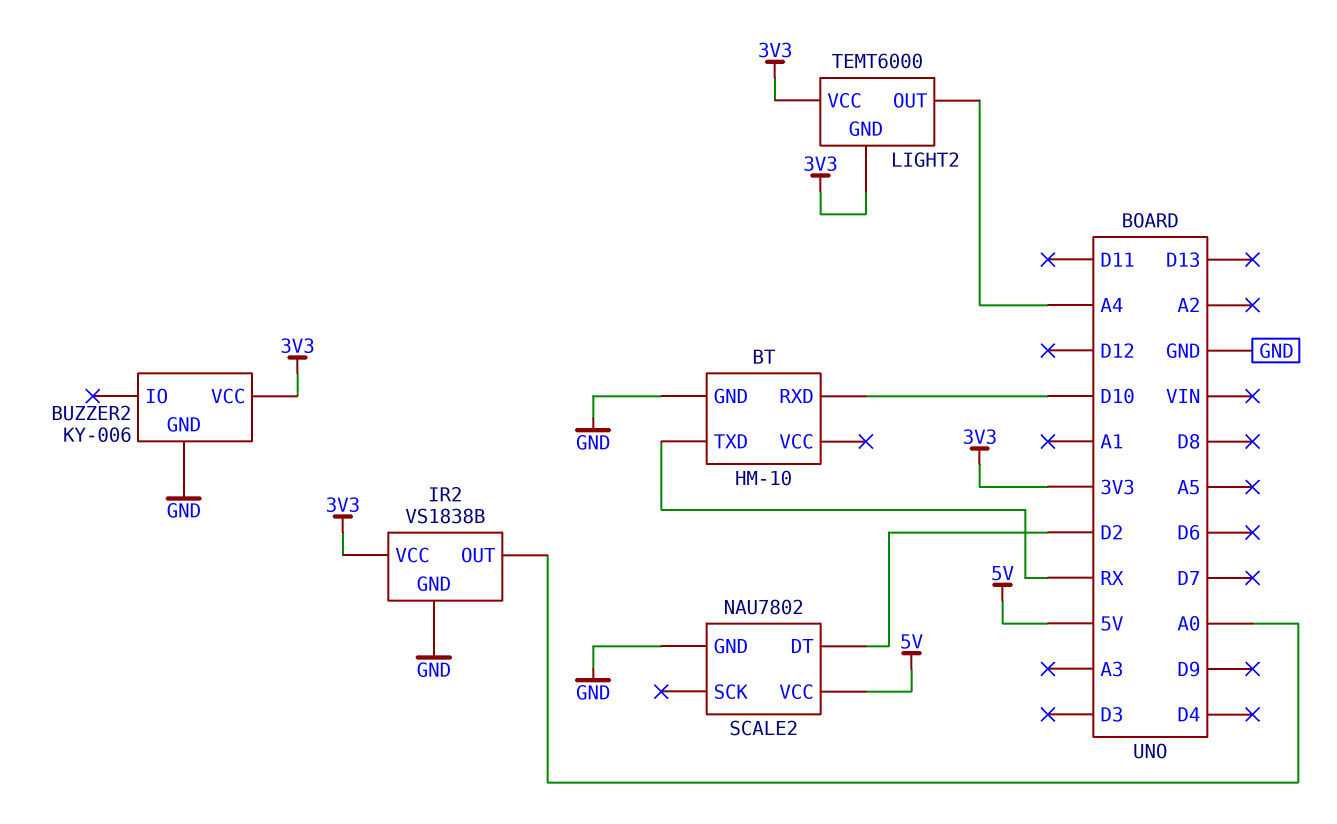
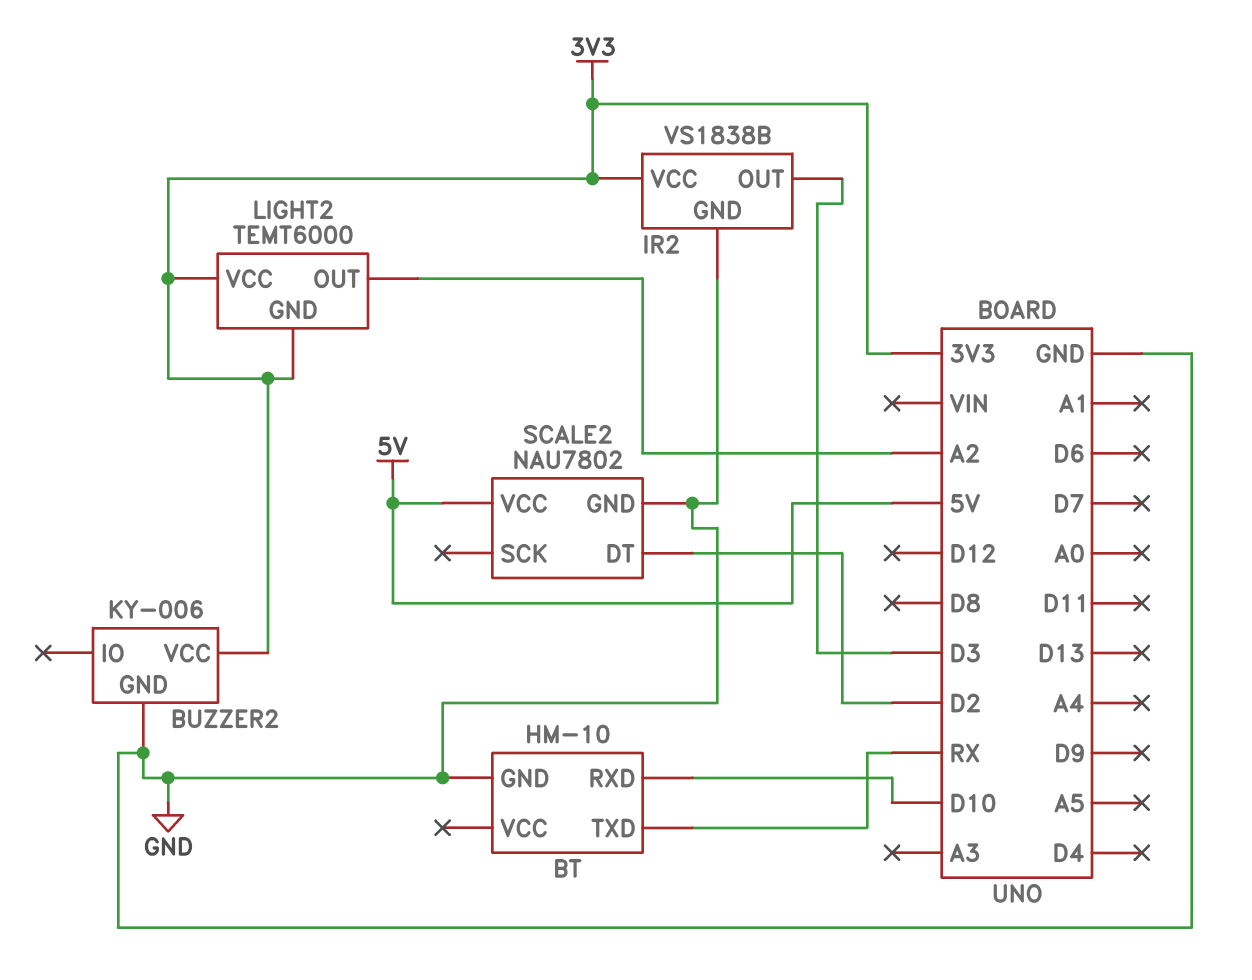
IR2 pin OUT: A0 -> D3
LIGHT2 pin OUT: A4 -> A2

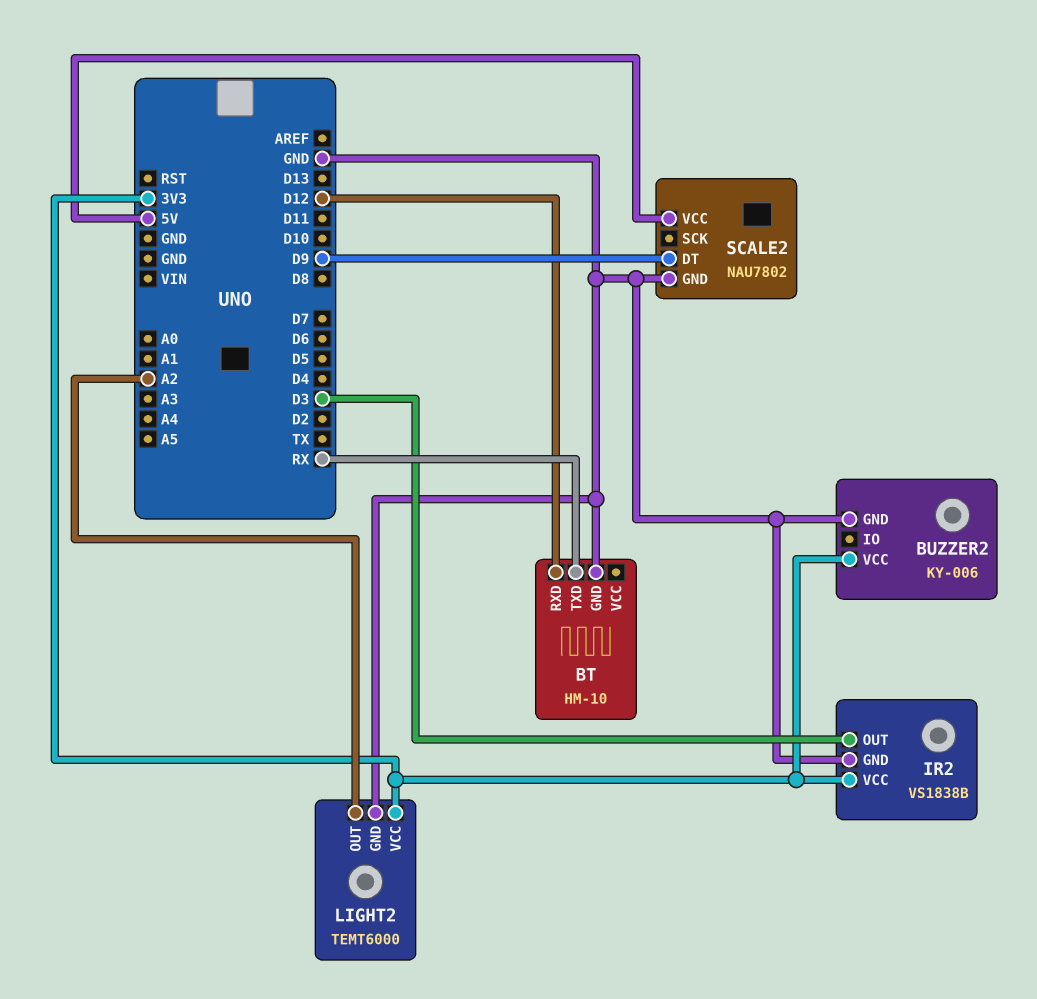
BT pin RXD: D10 -> D12
LIGHT2 pin GND: 3V3 -> GND
SCALE2 pin DT: D2 -> D9

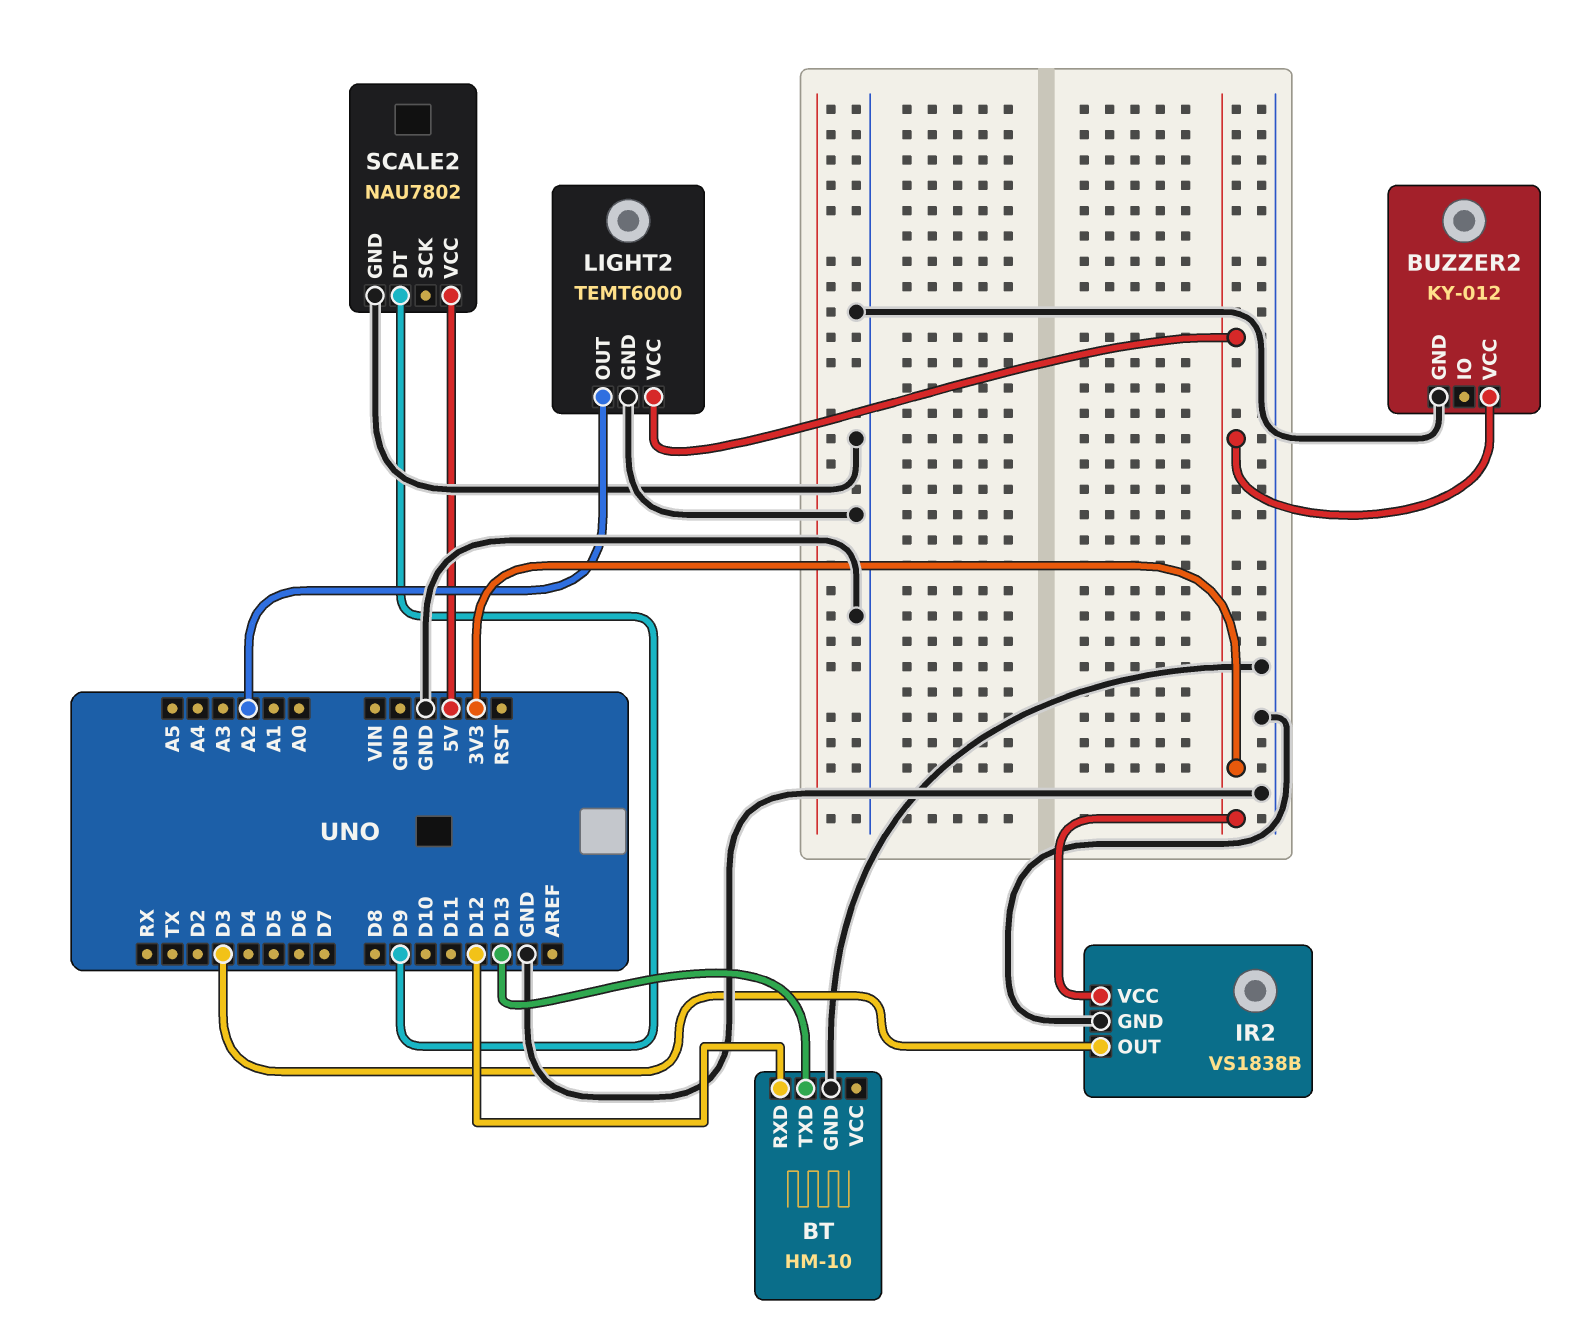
BT pin TXD: RX -> D13
BUZZER2: KY-006 -> KY-012

